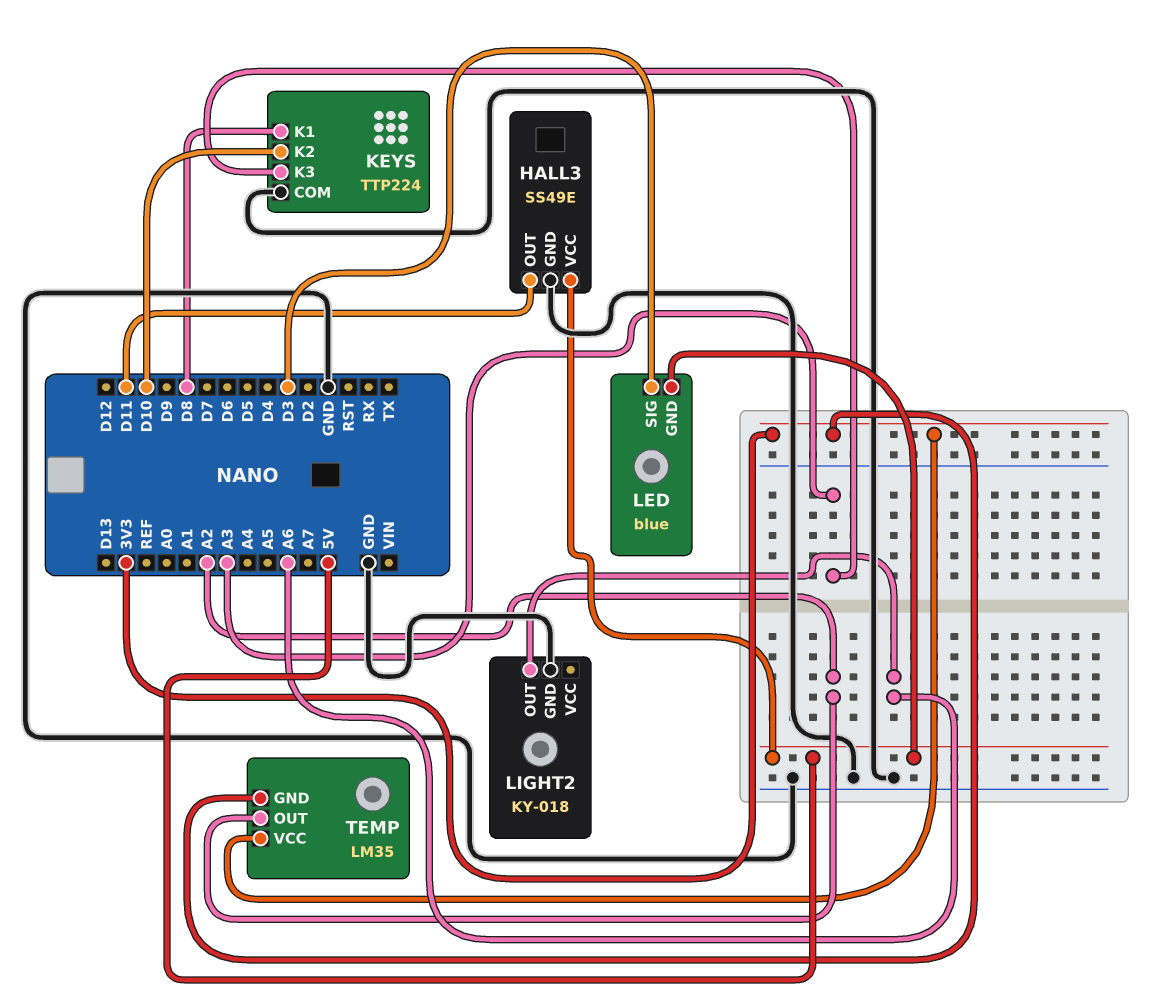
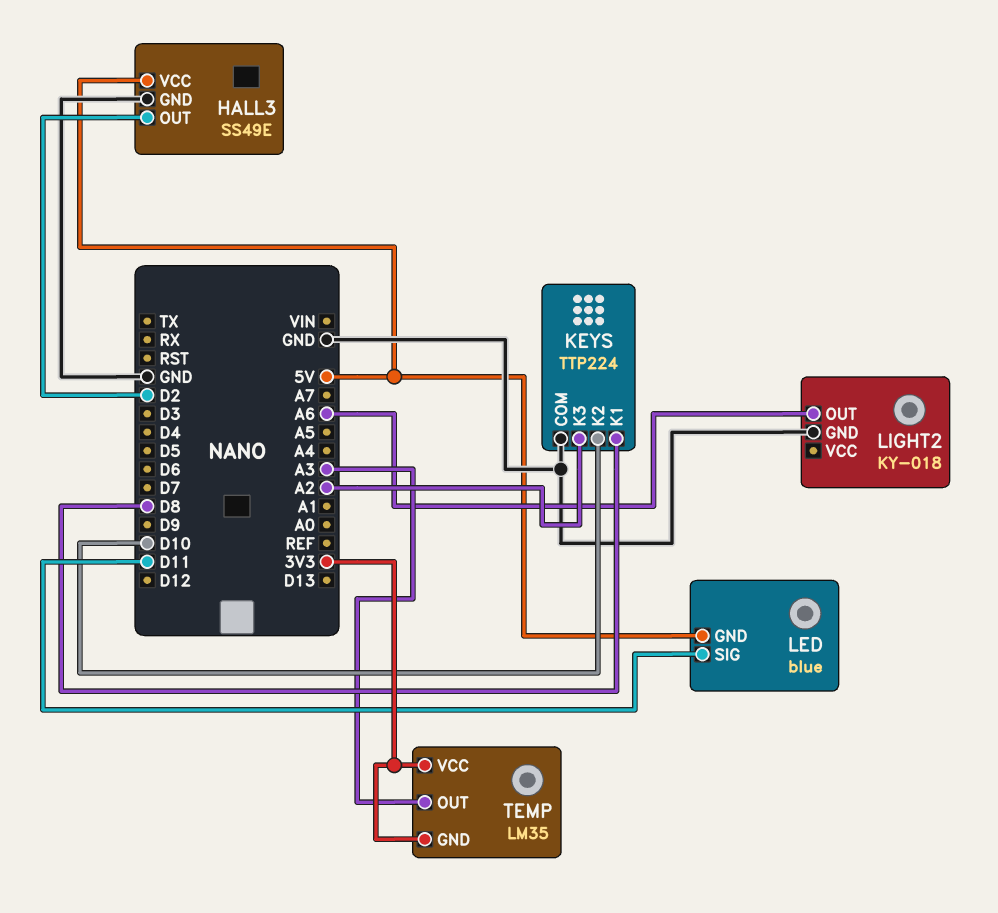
HALL3 pin OUT: D11 -> D2
KEYS pin K3: A3 -> A2
LED pin SIG: D3 -> D11
TEMP pin OUT: A2 -> A3

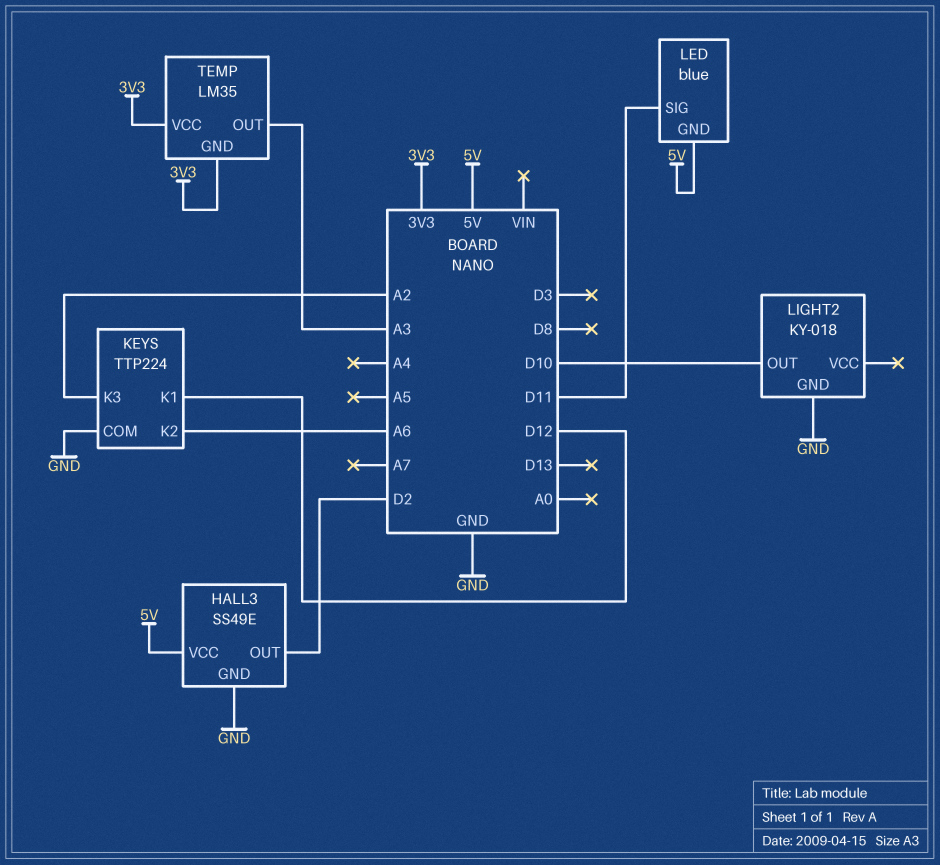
KEYS pin K1: D8 -> D12
KEYS pin K2: D10 -> A6
LIGHT2 pin OUT: A6 -> D10

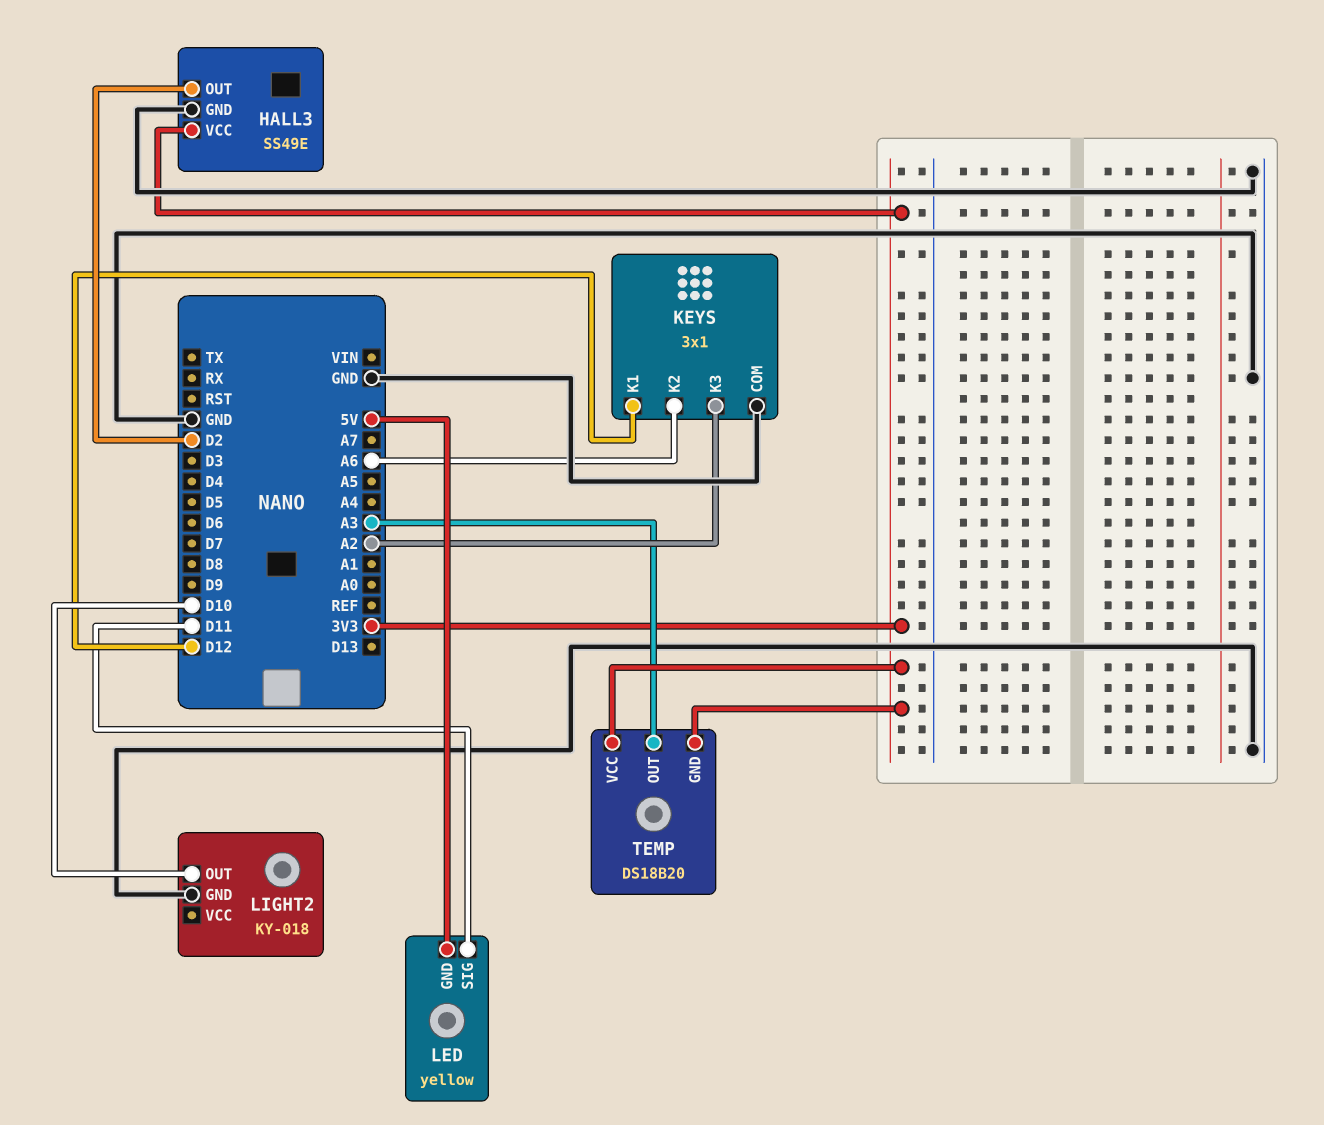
HALL3 pin VCC: 5V -> 3V3
KEYS: TTP224 -> 3x1
LED: blue -> yellow
TEMP: LM35 -> DS18B20

